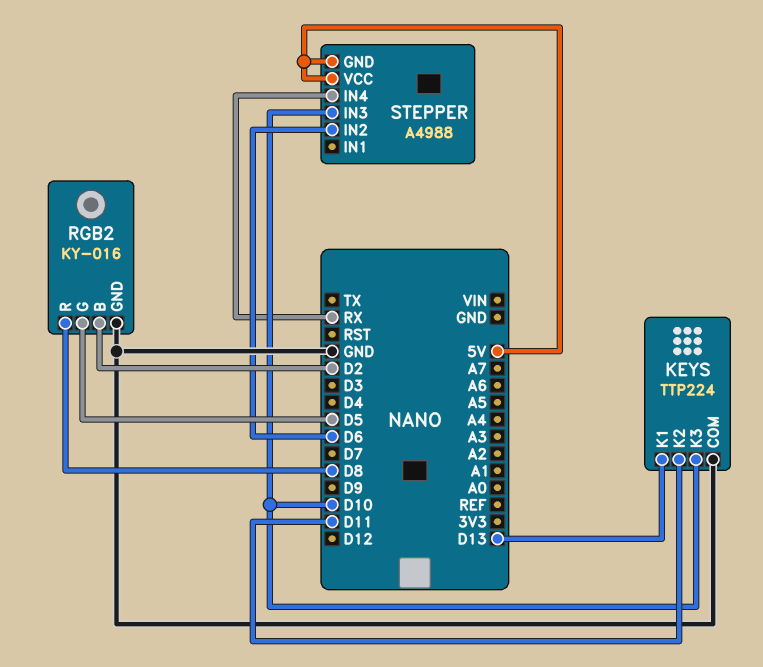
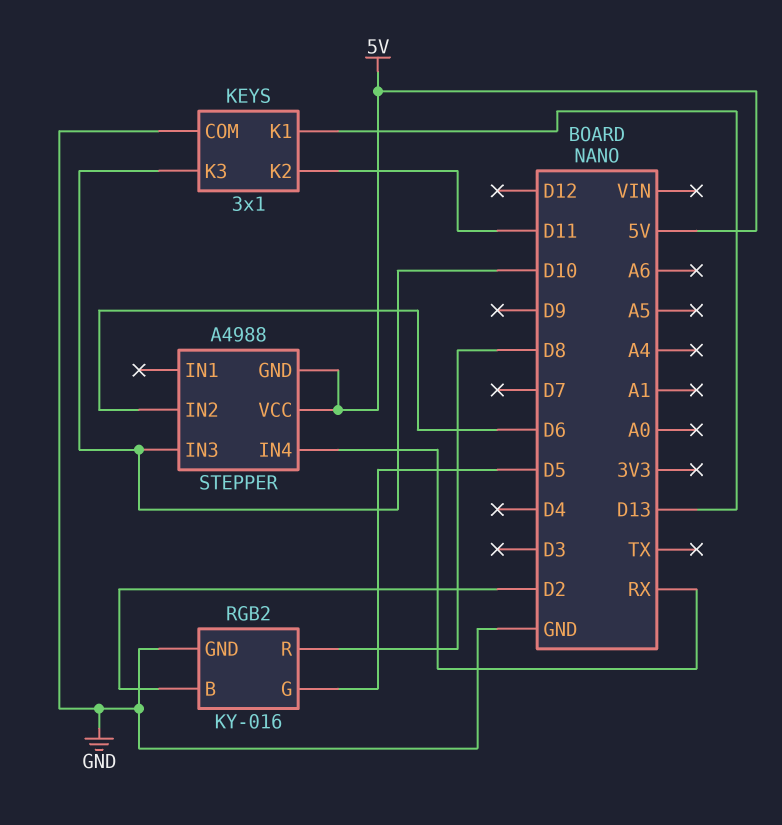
KEYS: TTP224 -> 3x1

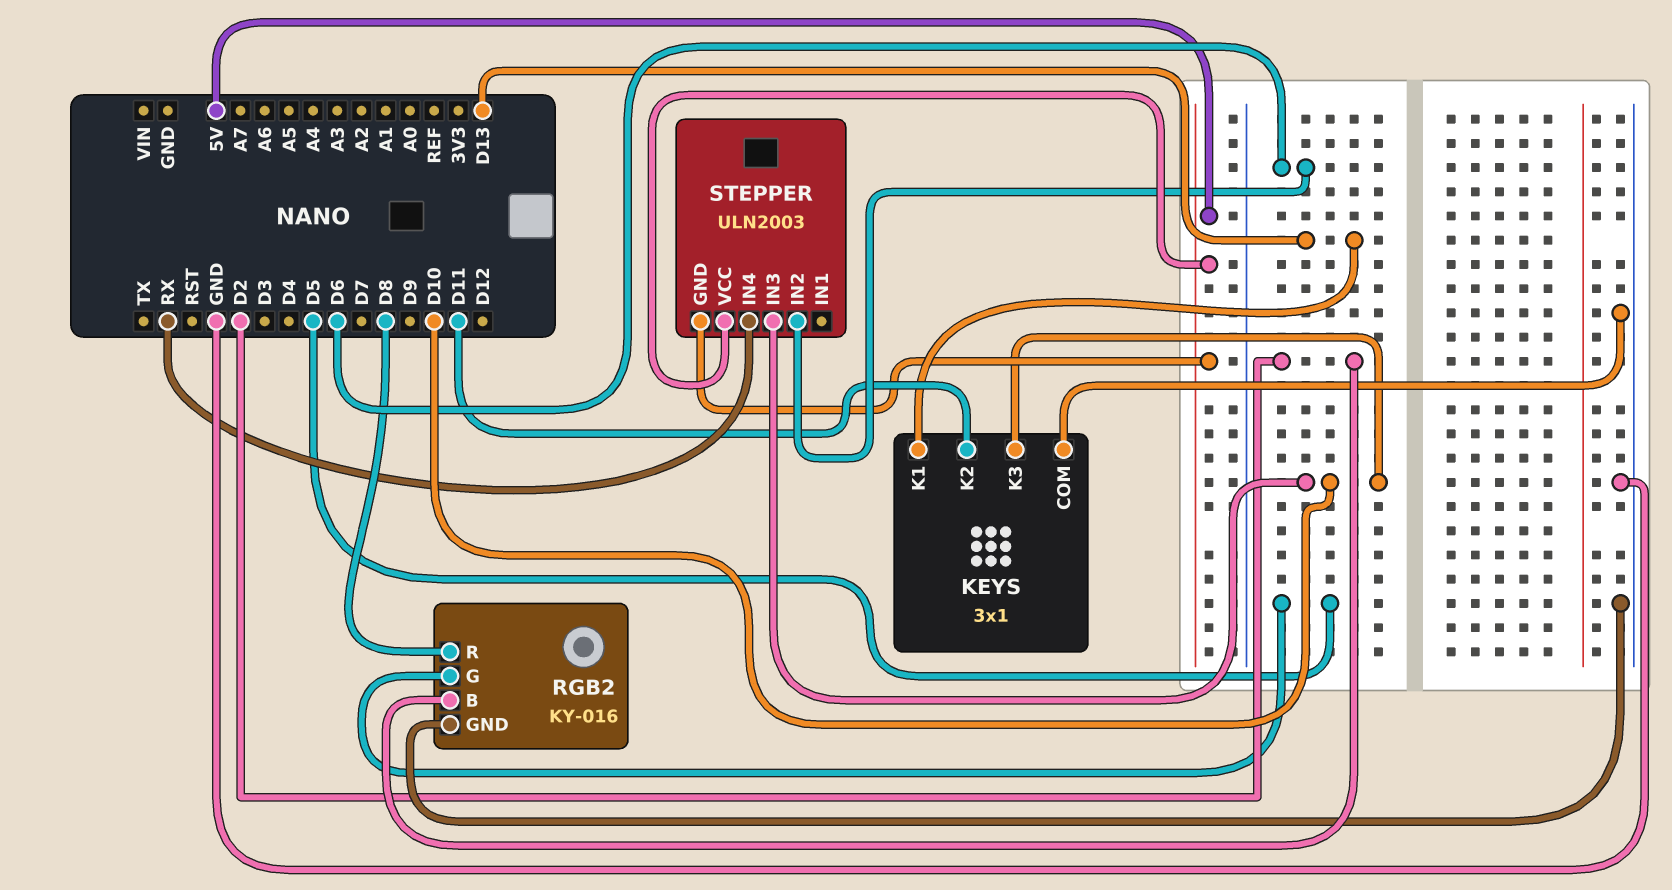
STEPPER: A4988 -> ULN2003

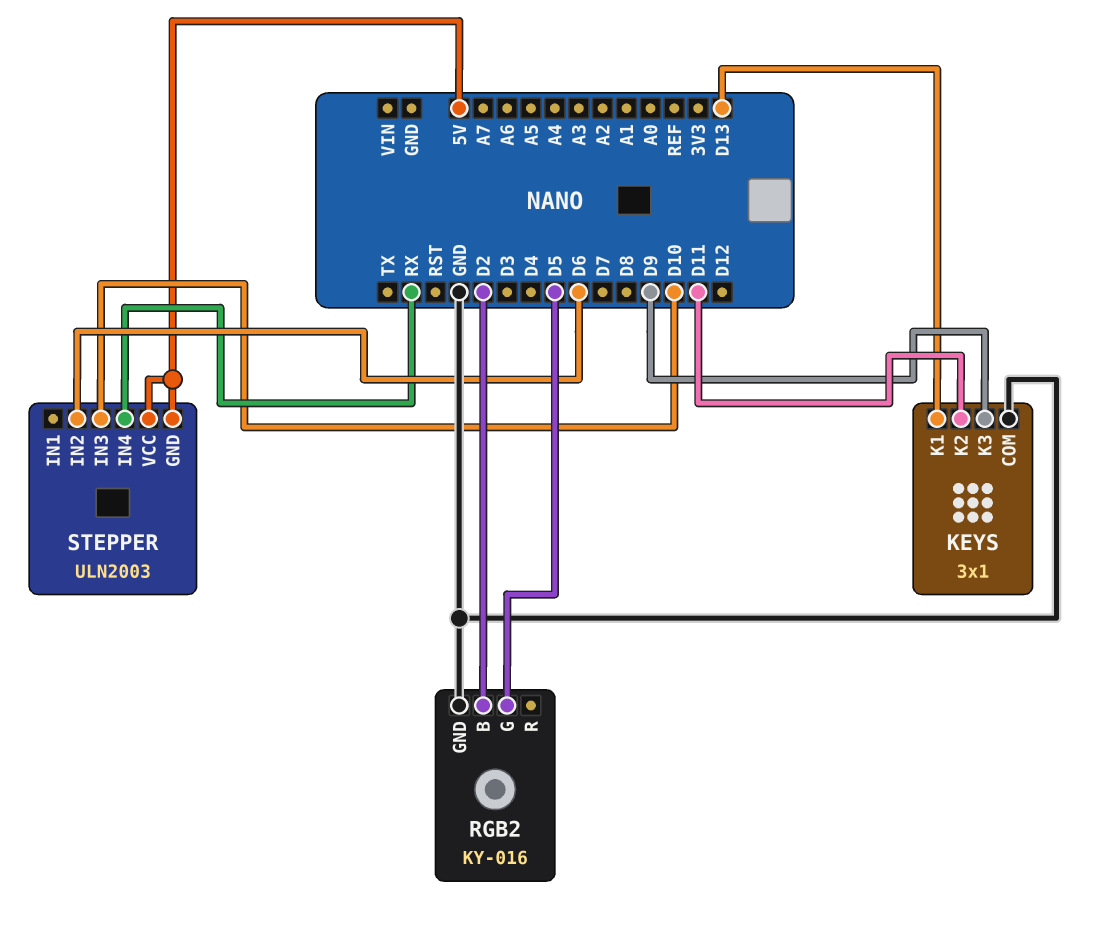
KEYS pin K3: D10 -> D9
RGB2 pin R: D8 -> none

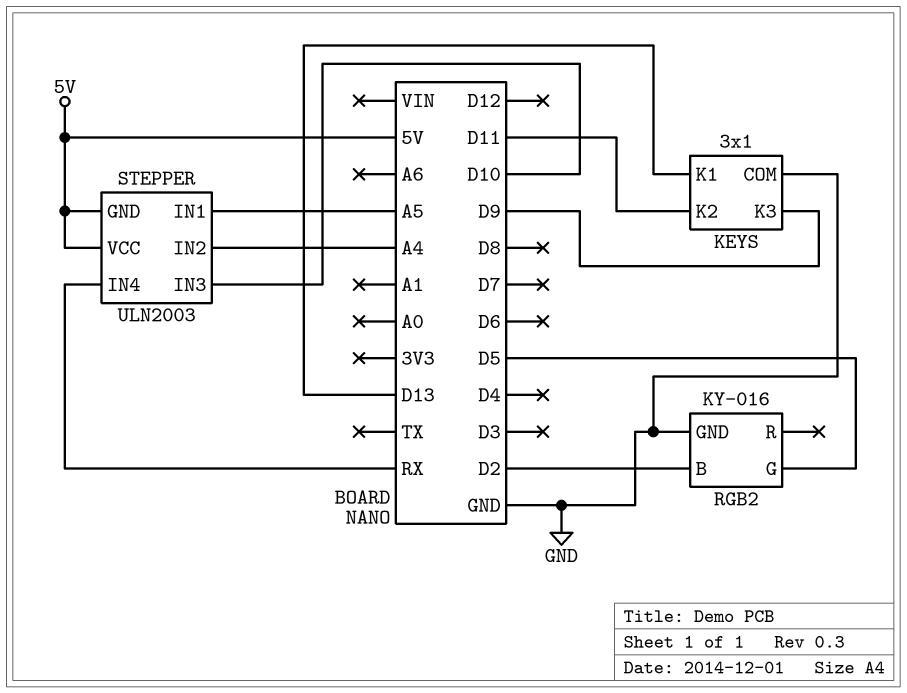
STEPPER pin IN1: none -> A5
STEPPER pin IN2: D6 -> A4

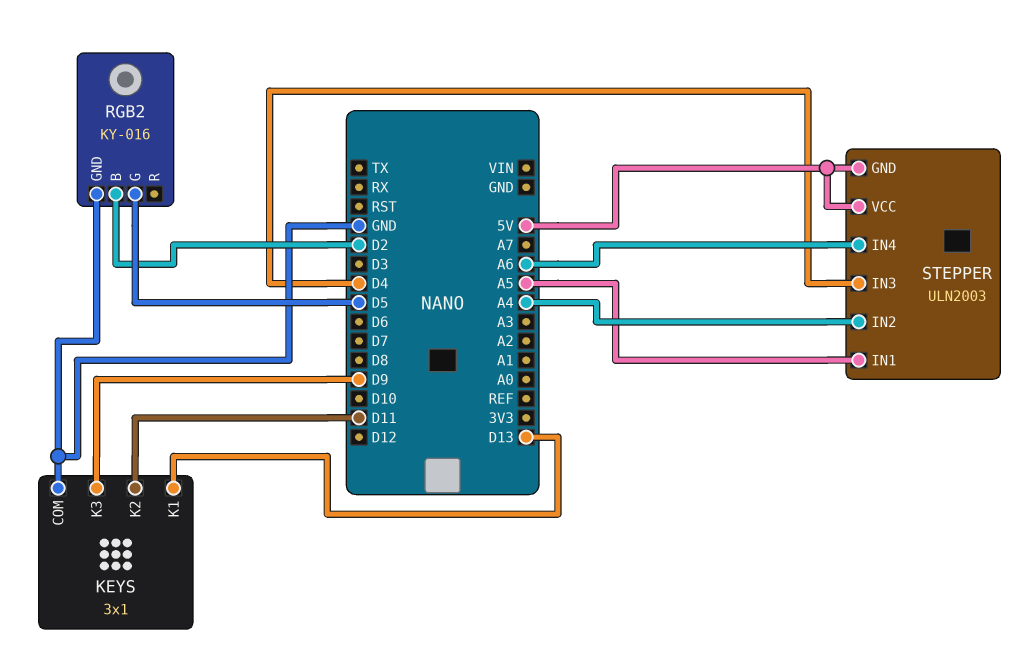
STEPPER pin IN3: D10 -> D4
STEPPER pin IN4: RX -> A6

